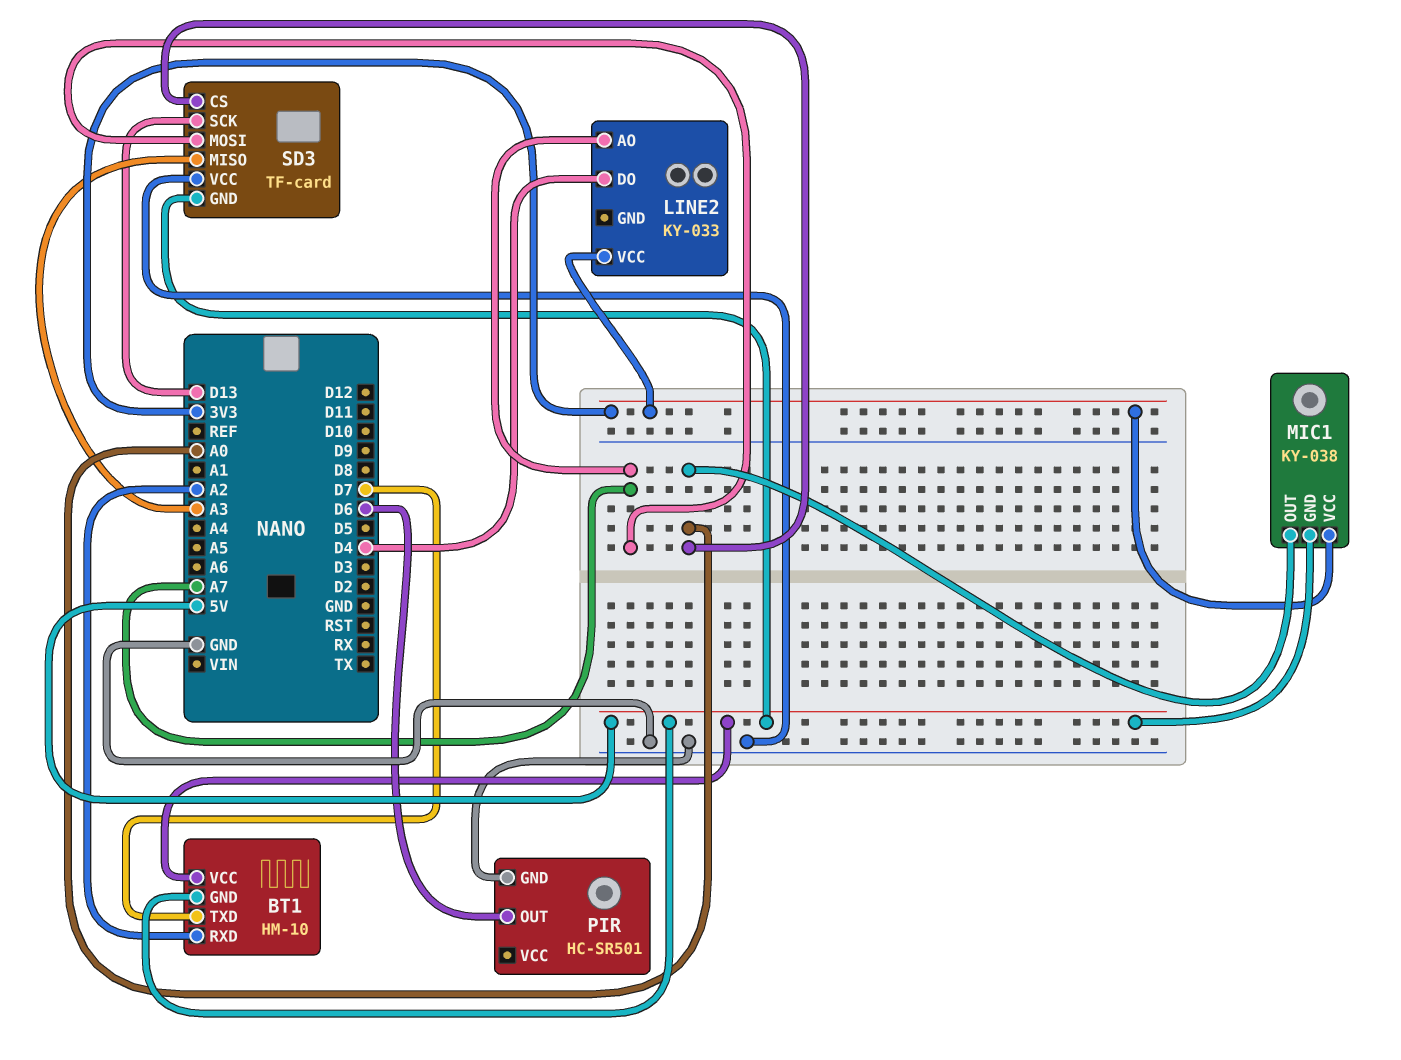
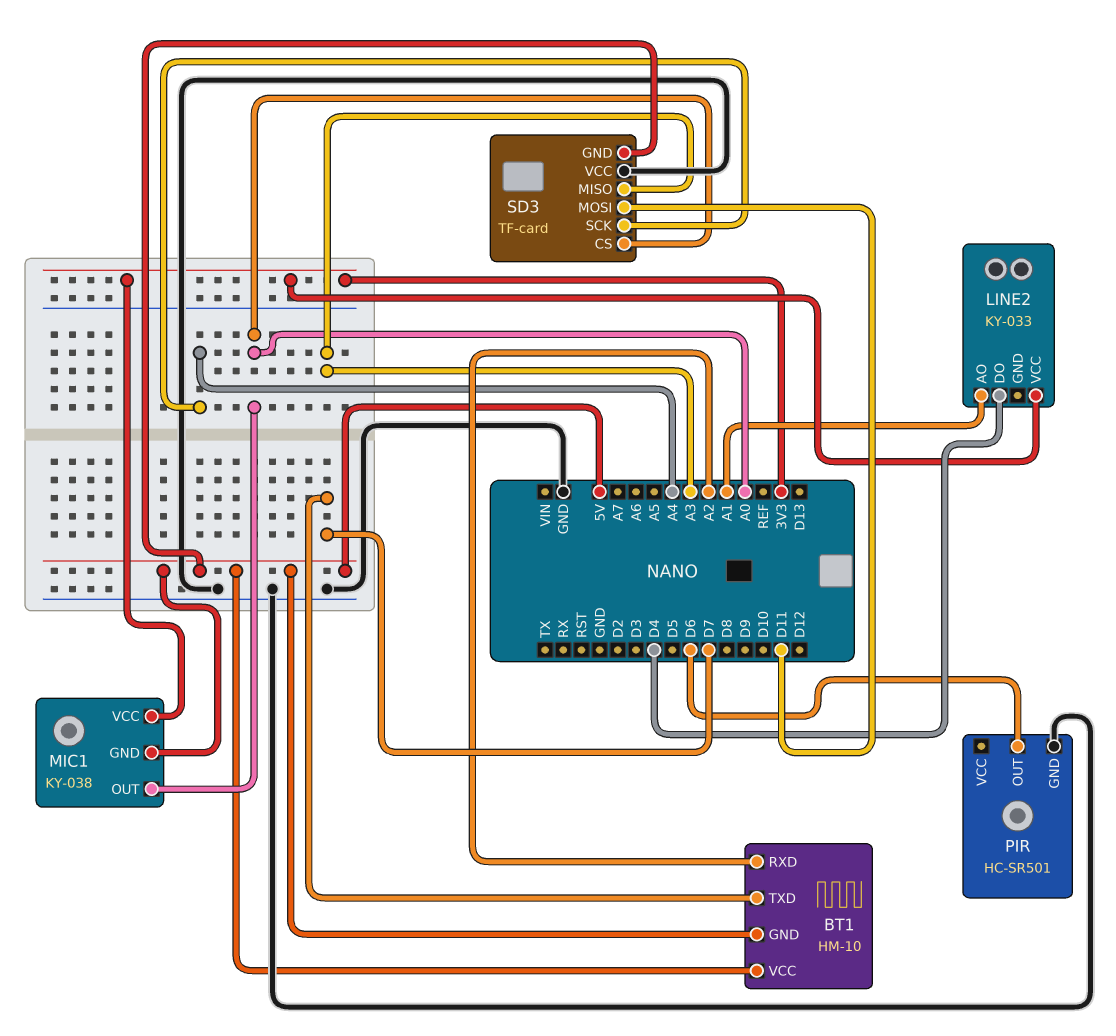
LINE2 pin AO: A7 -> A1
SD3 pin MOSI: A7 -> D11
SD3 pin SCK: D13 -> A4

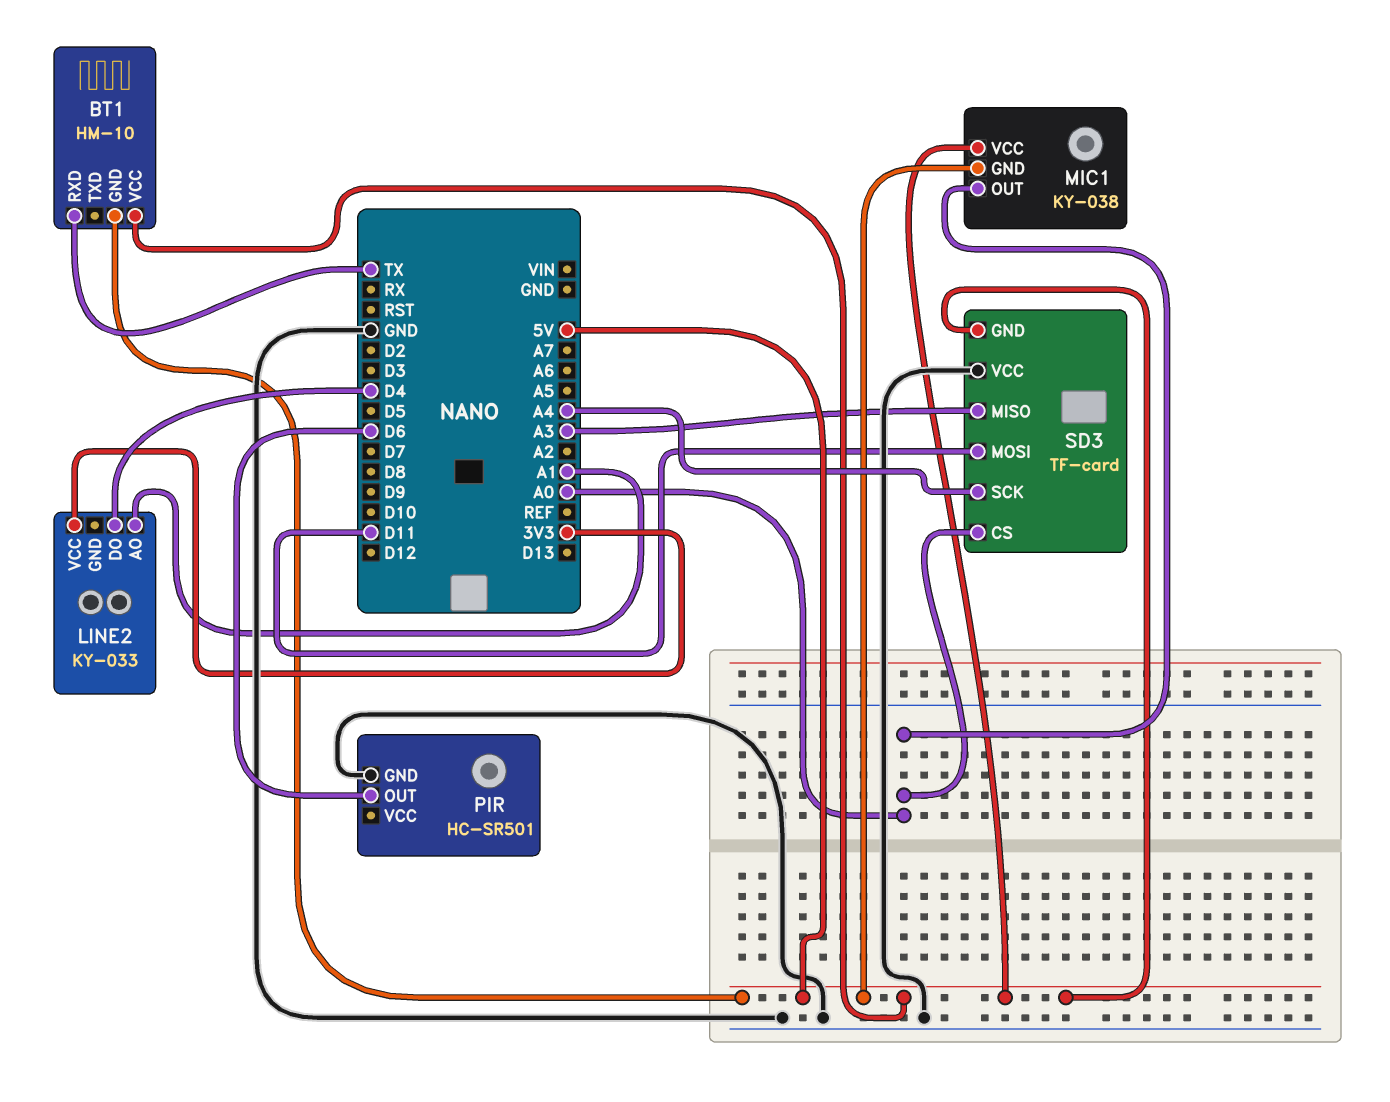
BT1 pin RXD: A2 -> TX
BT1 pin TXD: D7 -> none
MIC1 pin VCC: 3V3 -> 5V

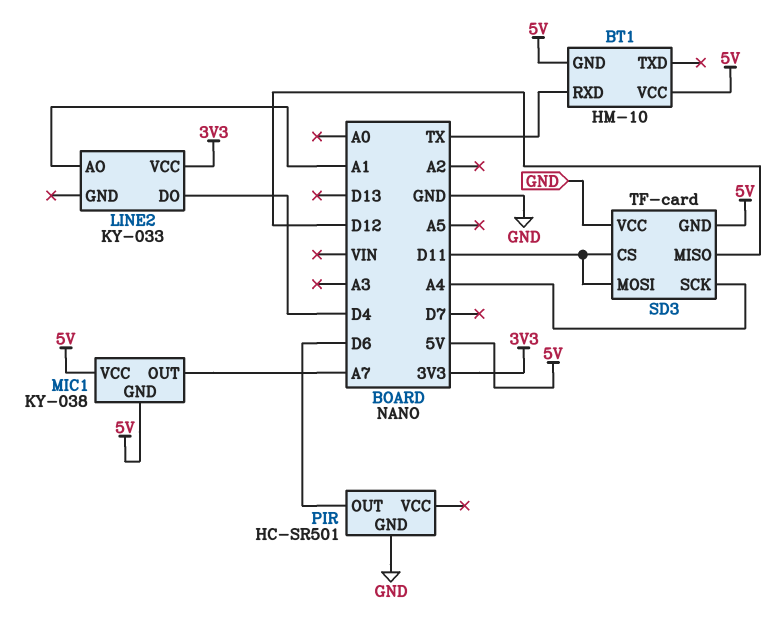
MIC1 pin OUT: A0 -> A7
SD3 pin CS: A0 -> D11
SD3 pin MISO: A3 -> D12

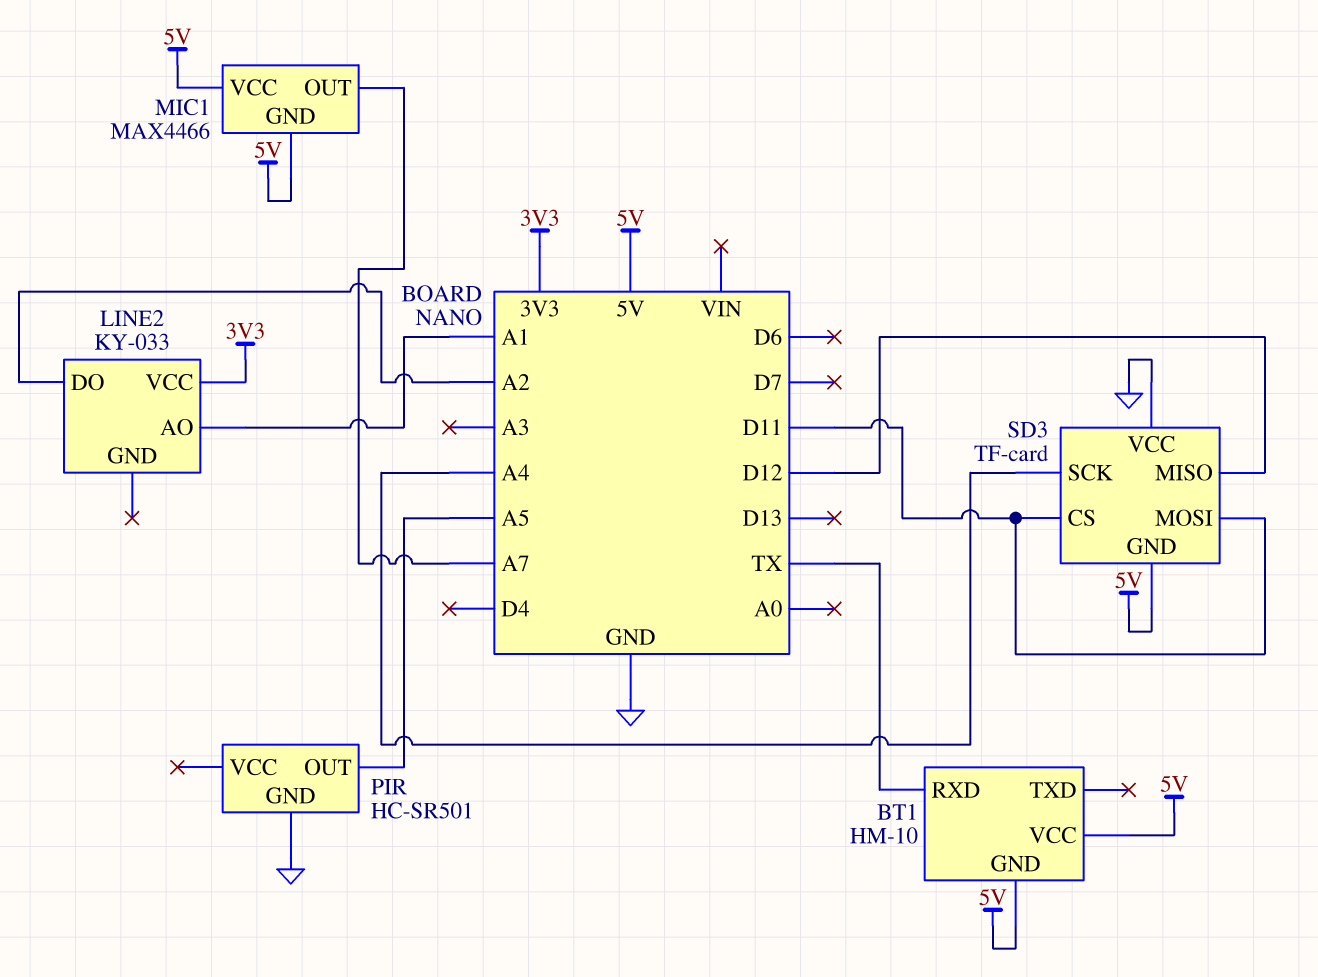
LINE2 pin DO: D4 -> A2
MIC1: KY-038 -> MAX4466
PIR pin OUT: D6 -> A5

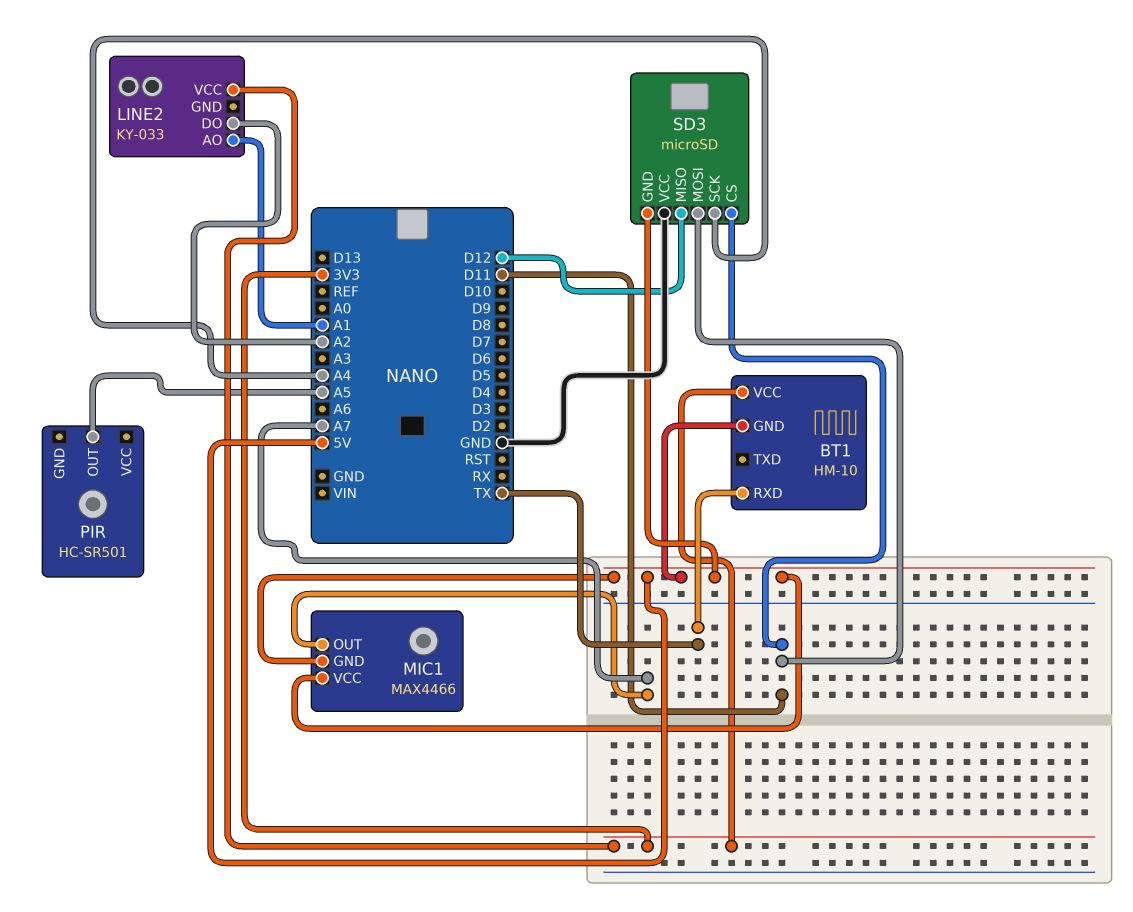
BT1 pin VCC: 5V -> 3V3
PIR pin GND: GND -> none
SD3: TF-card -> microSD

